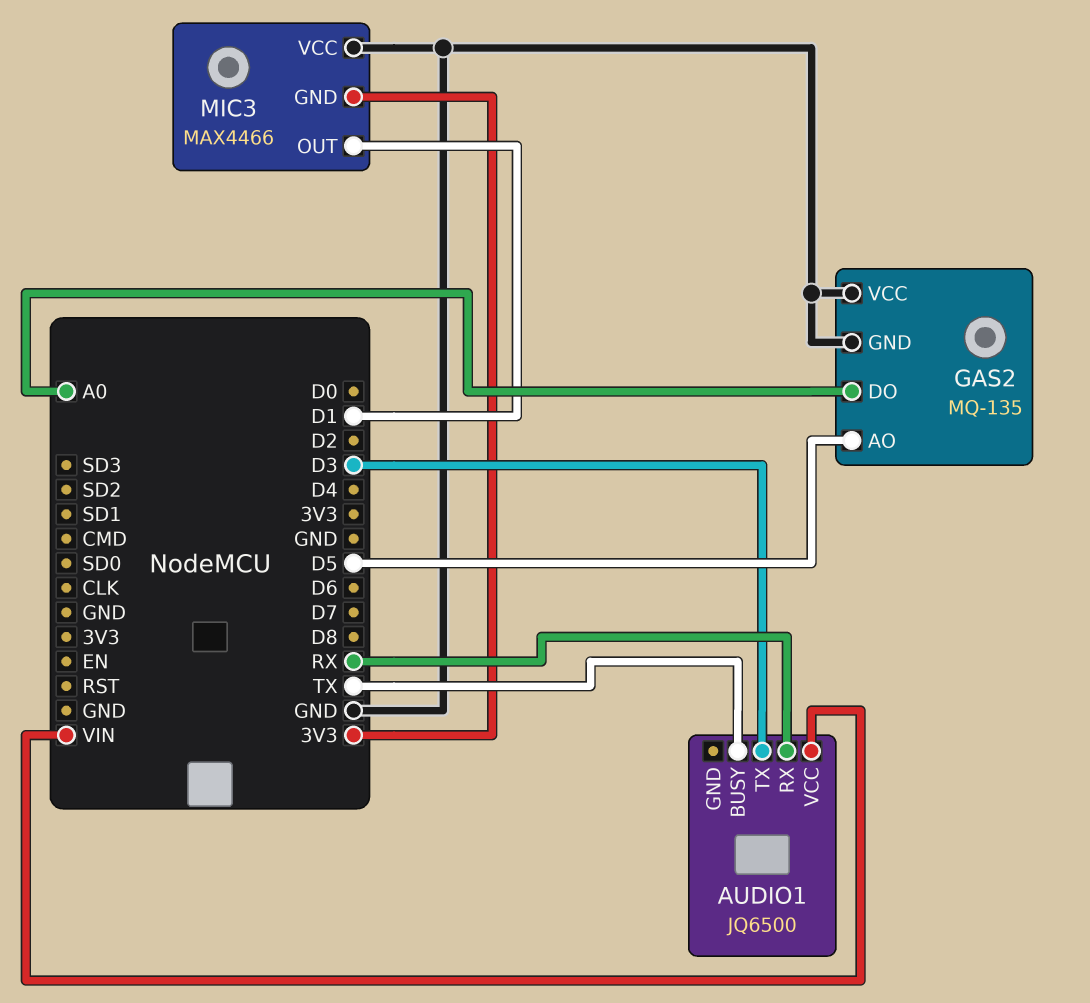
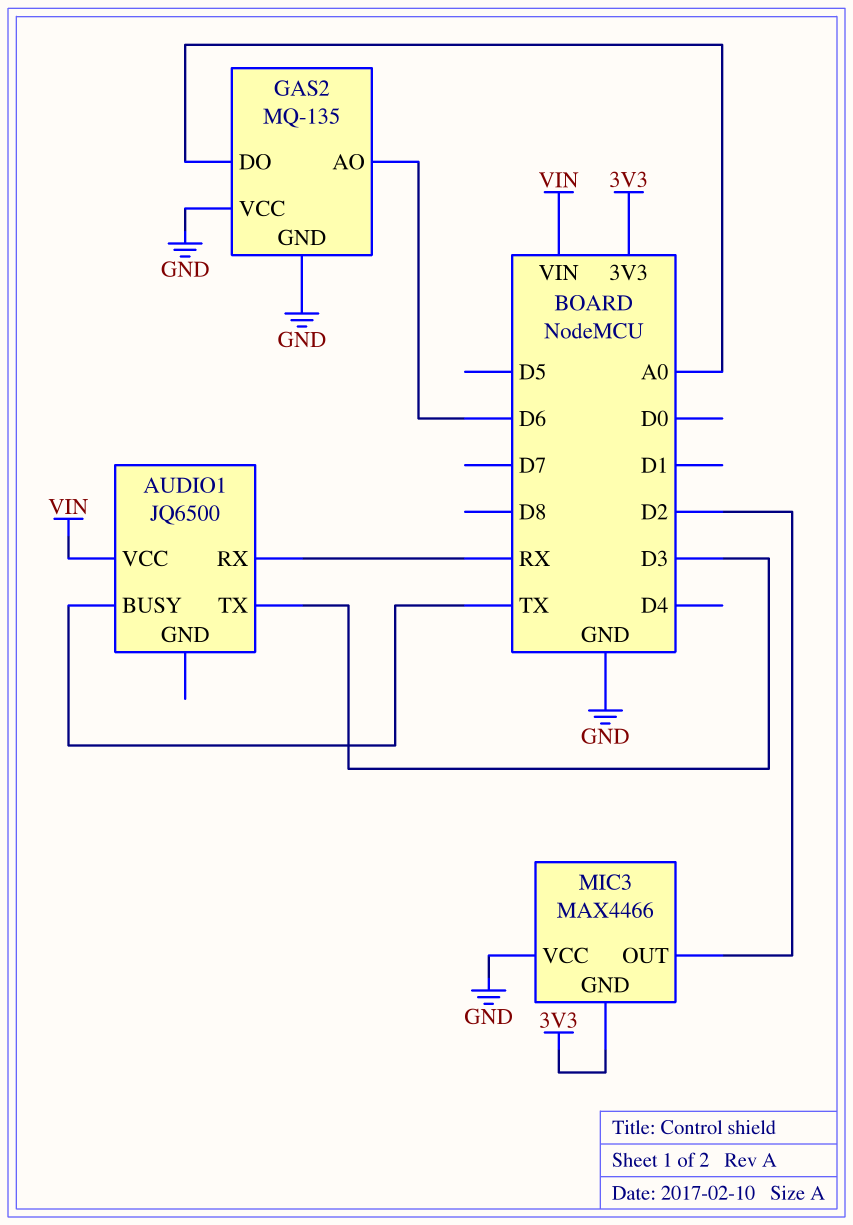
GAS2 pin AO: D5 -> D6
MIC3 pin OUT: D1 -> D2

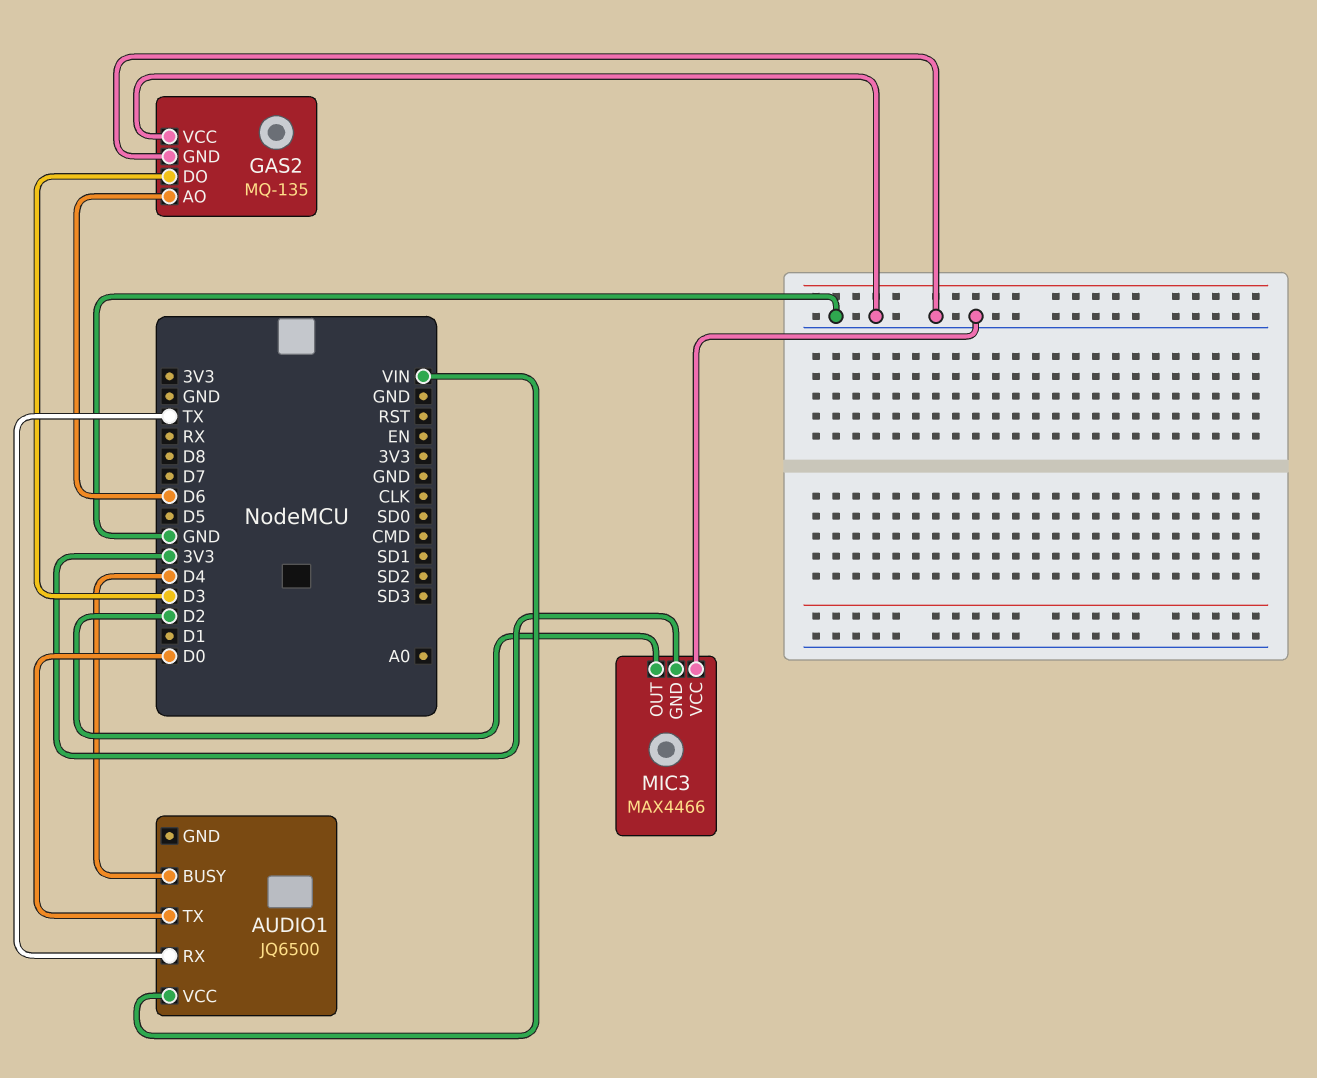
AUDIO1 pin BUSY: TX -> D4
AUDIO1 pin RX: RX -> TX
AUDIO1 pin TX: D3 -> D0
GAS2 pin DO: A0 -> D3

